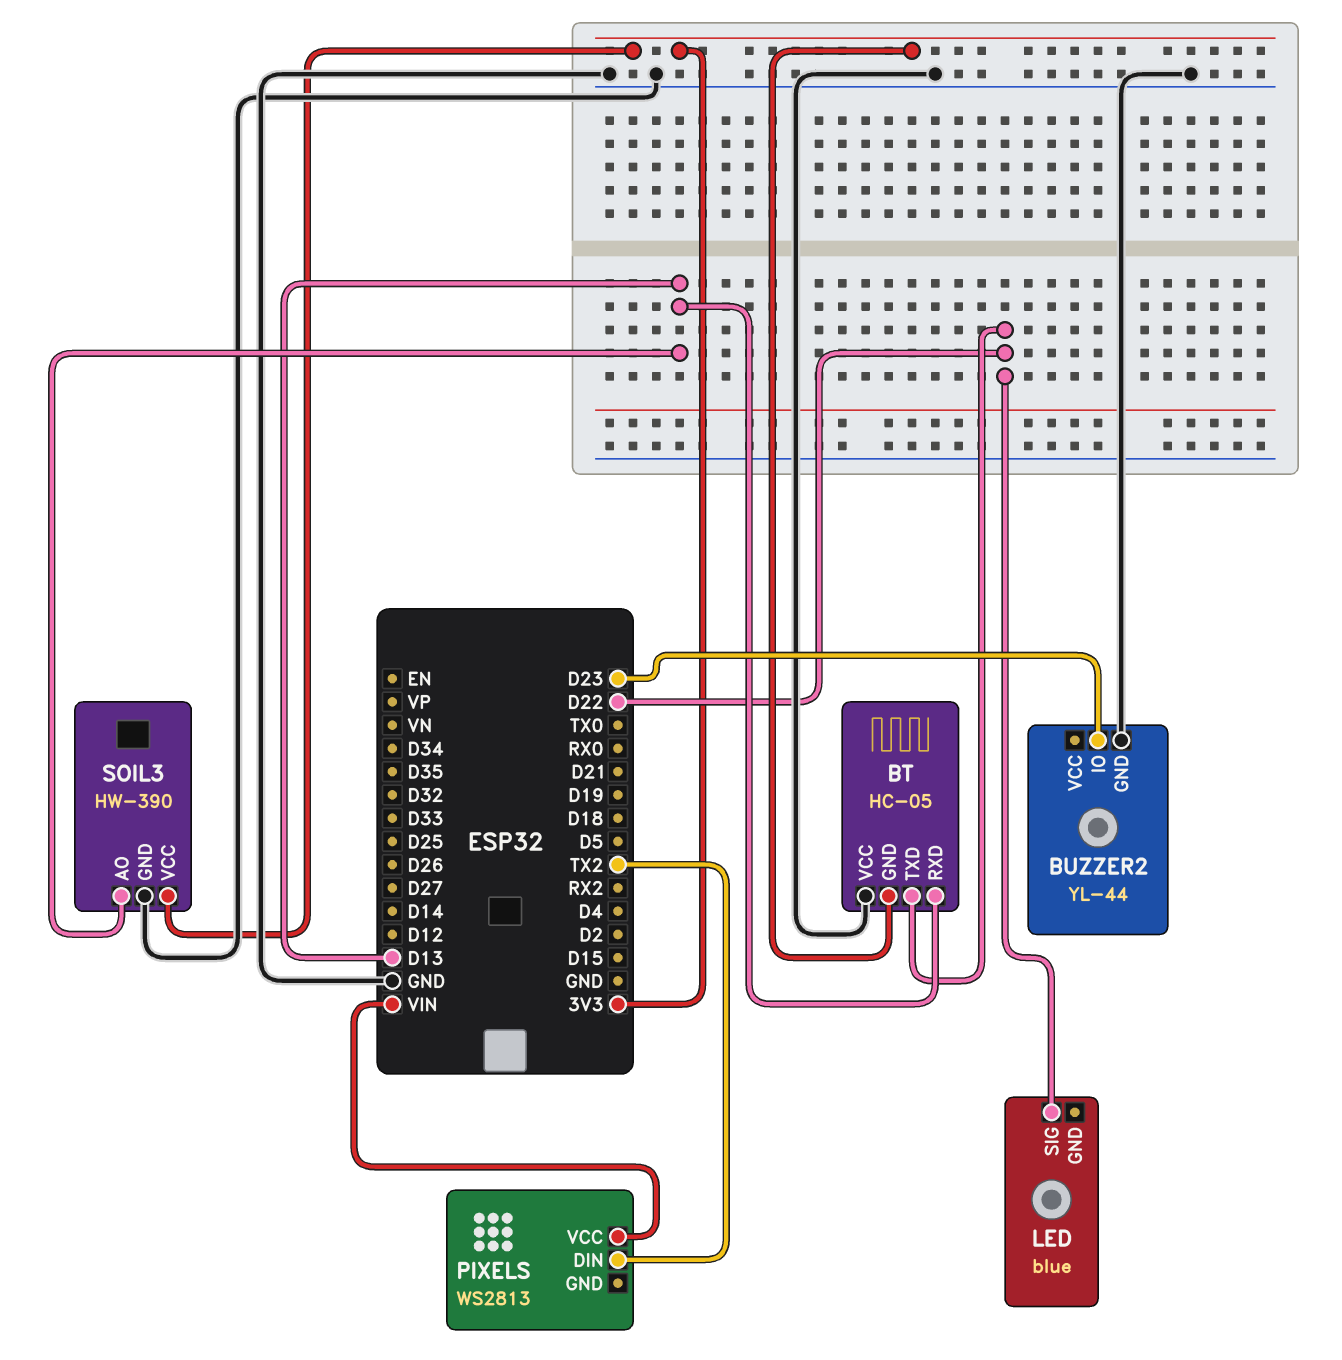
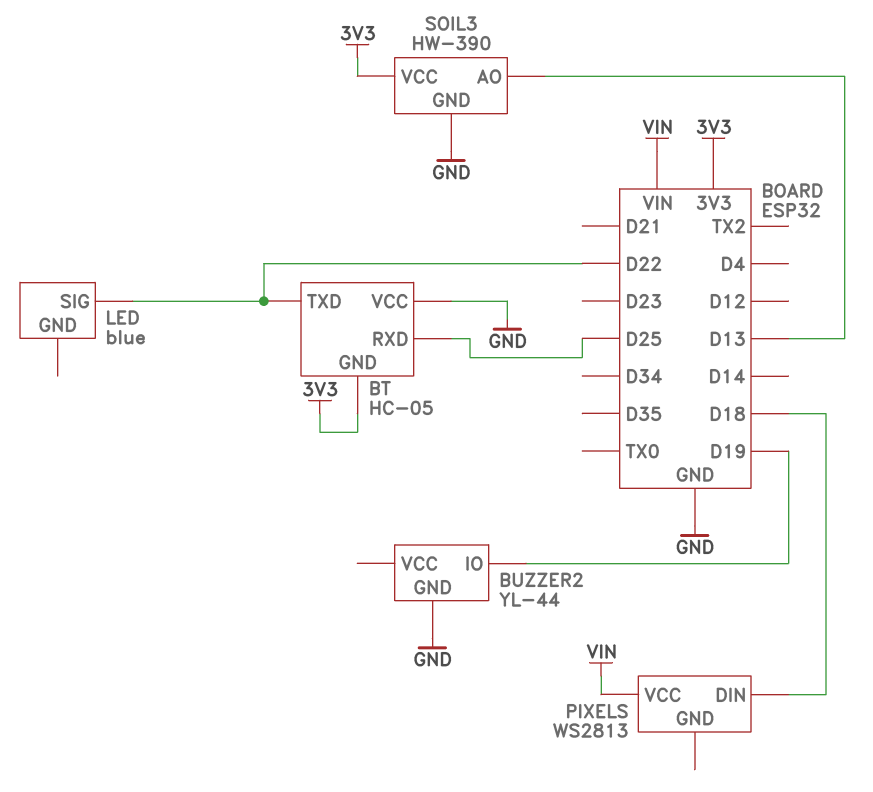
BT pin RXD: D13 -> D25
BUZZER2 pin IO: D23 -> D19
PIXELS pin DIN: TX2 -> D18

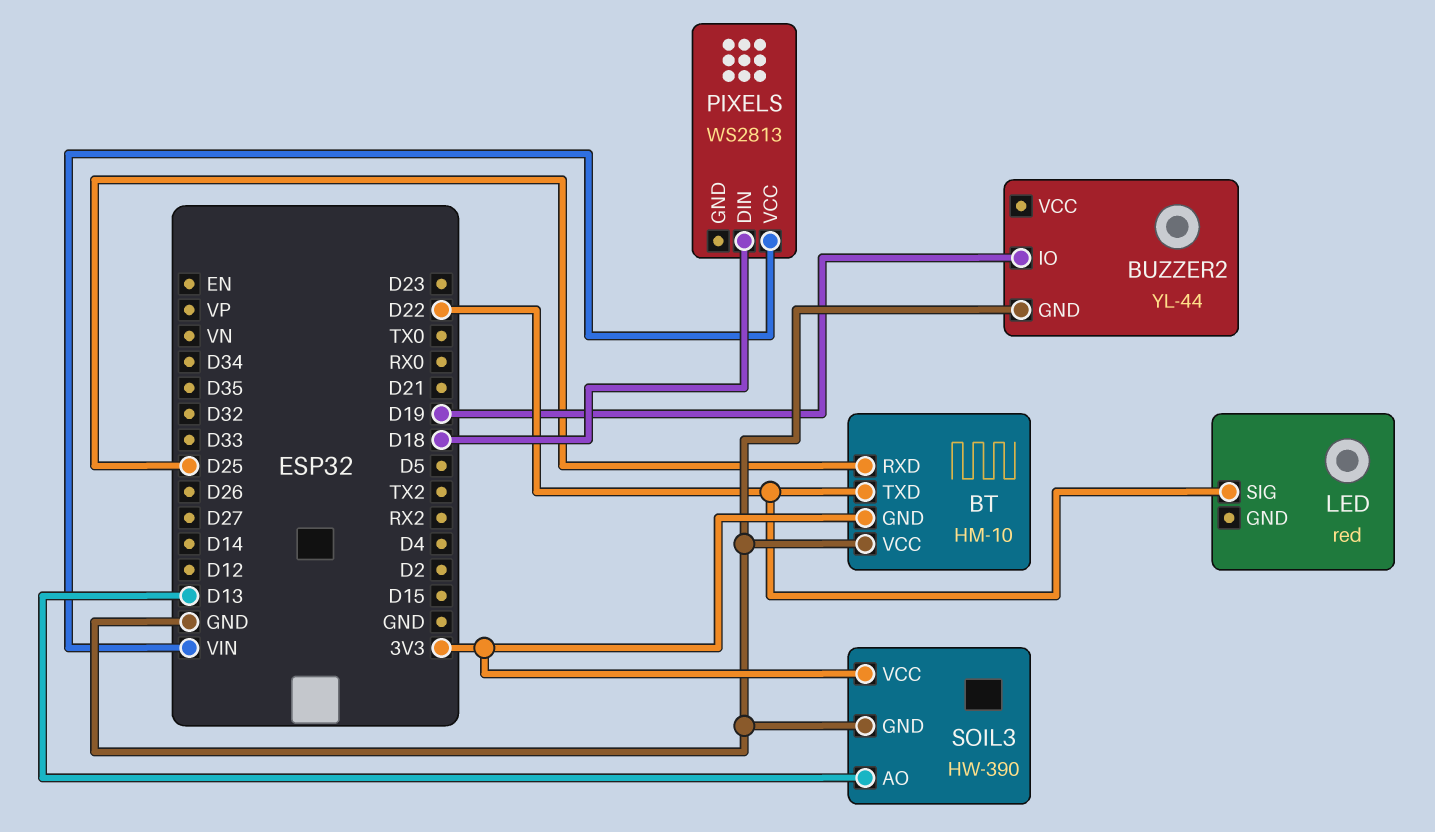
BT: HC-05 -> HM-10
LED: blue -> red

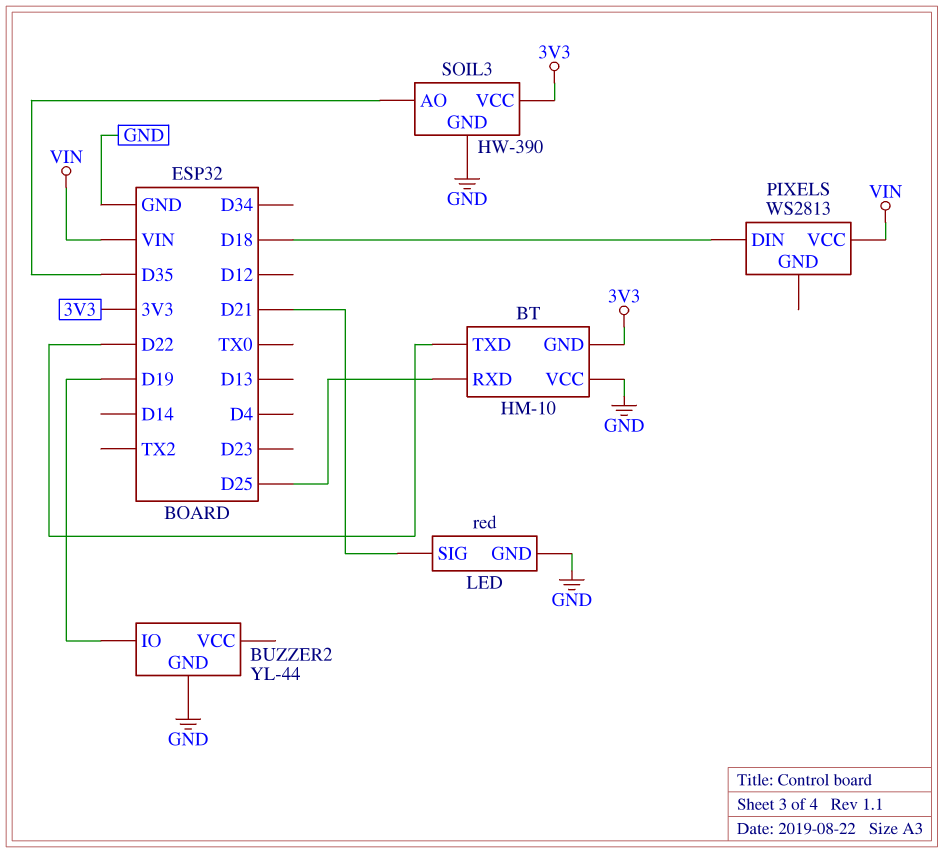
LED pin GND: none -> GND
LED pin SIG: D22 -> D21
SOIL3 pin AO: D13 -> D35

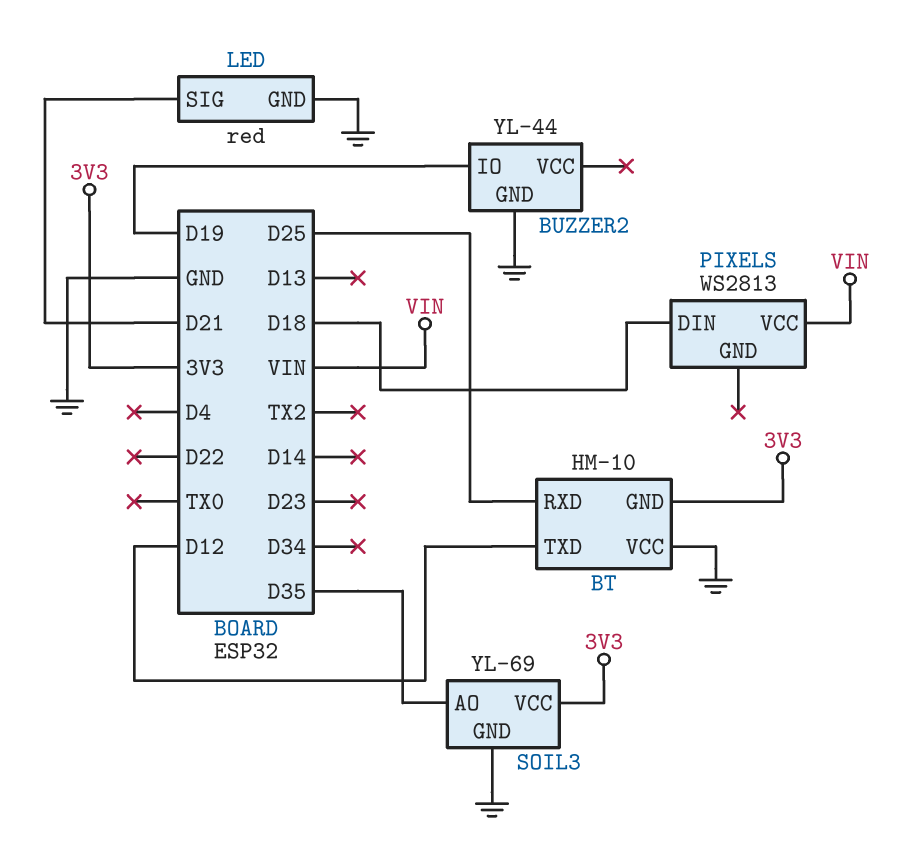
BT pin TXD: D22 -> D12
SOIL3: HW-390 -> YL-69

